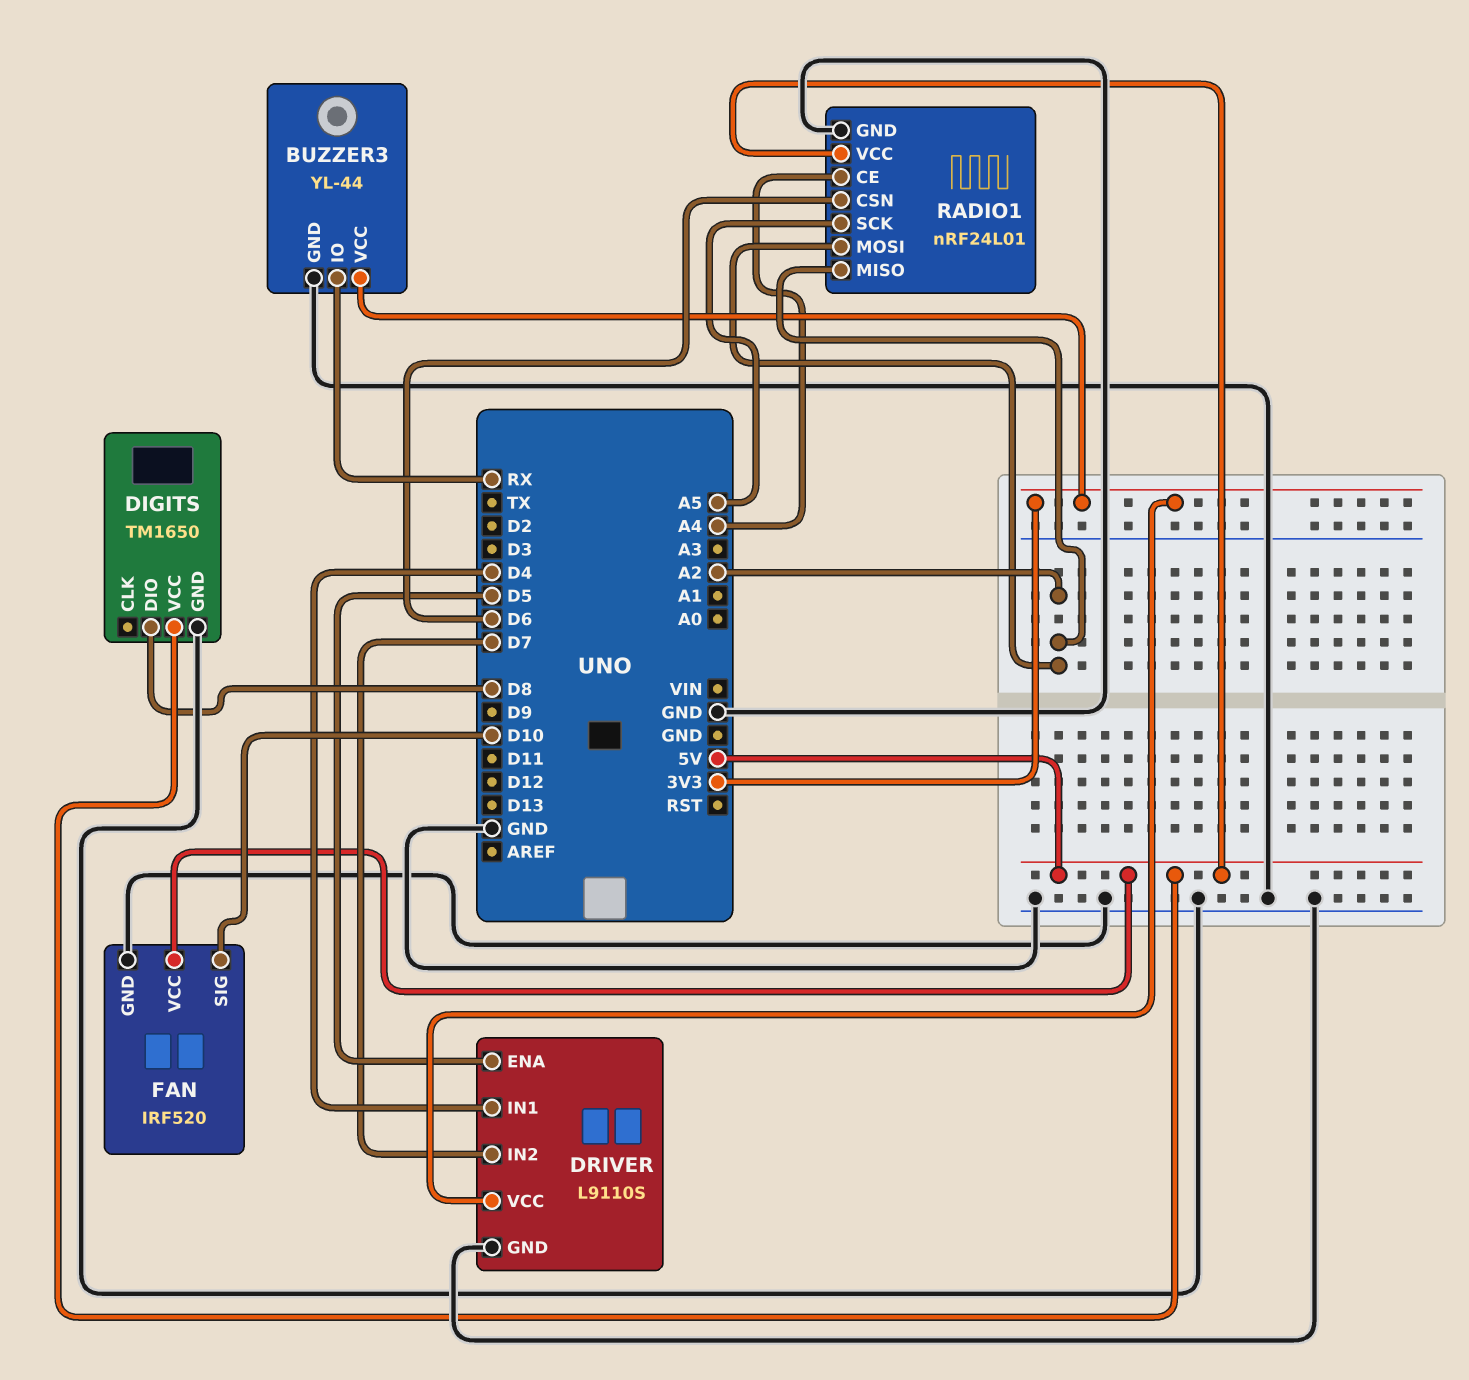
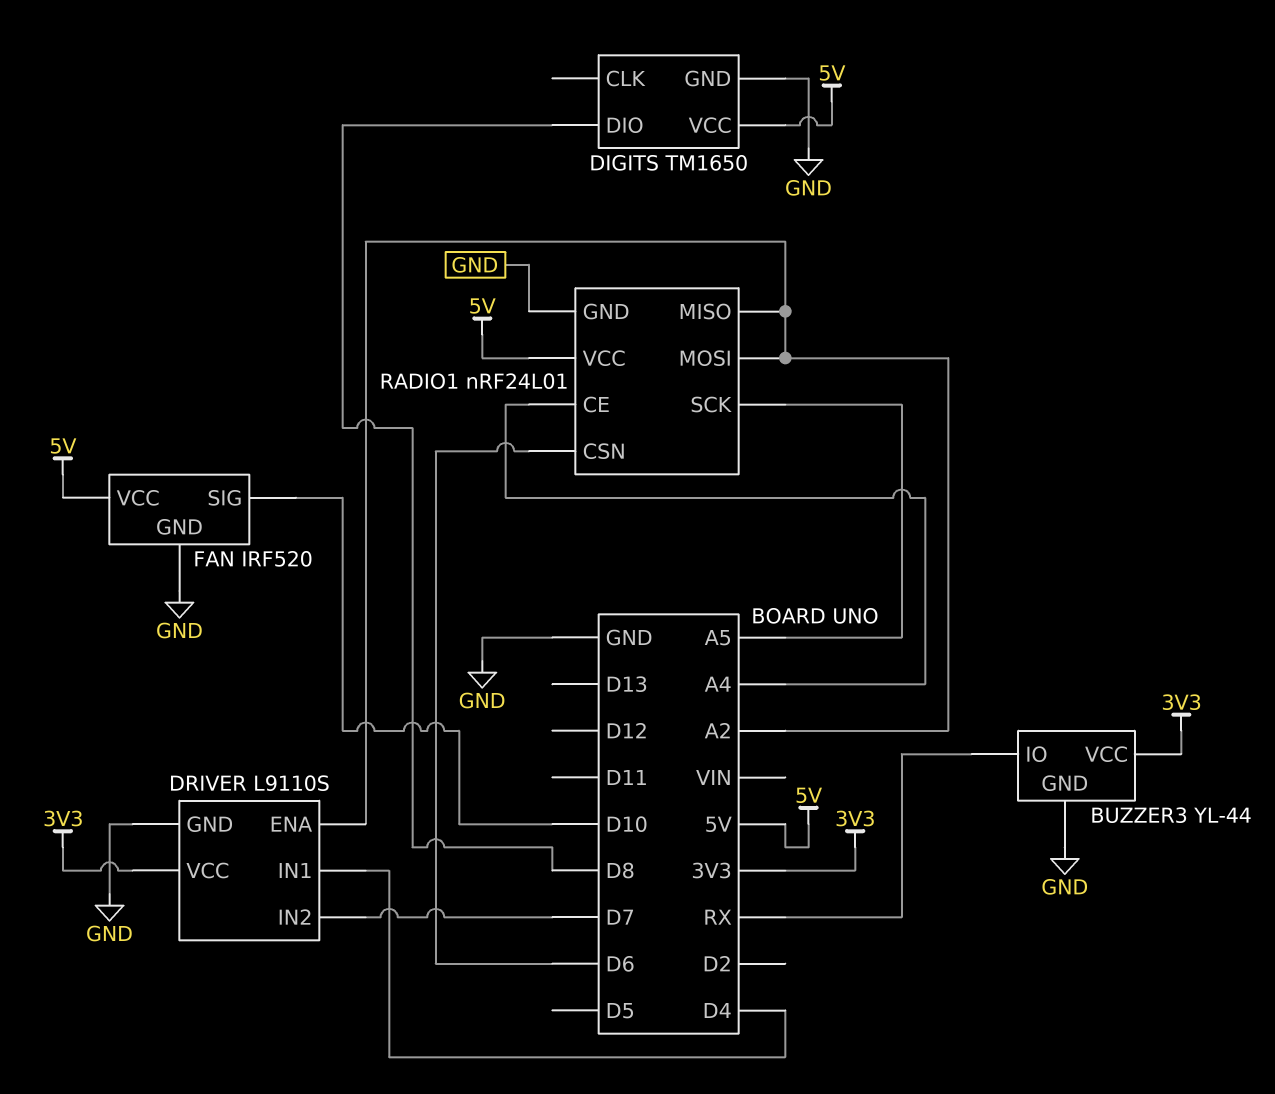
DRIVER pin ENA: D5 -> A2

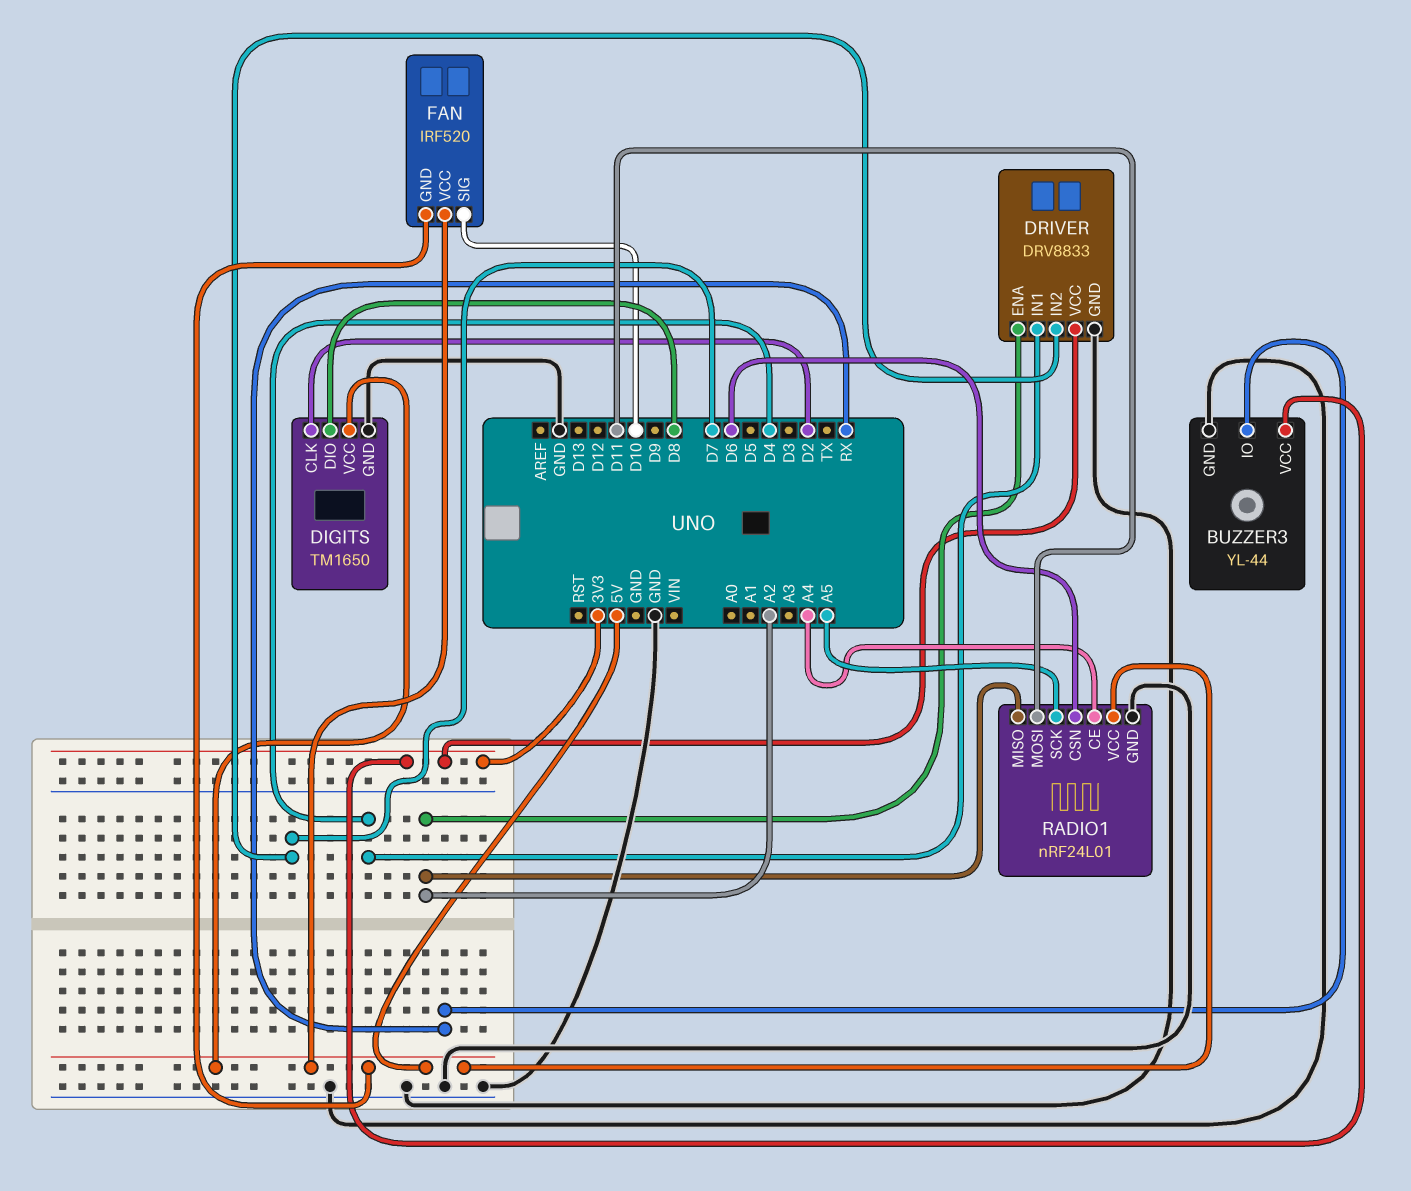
DIGITS pin CLK: none -> D2
DRIVER: L9110S -> DRV8833
FAN pin GND: GND -> 5V
RADIO1 pin MOSI: A2 -> D11

